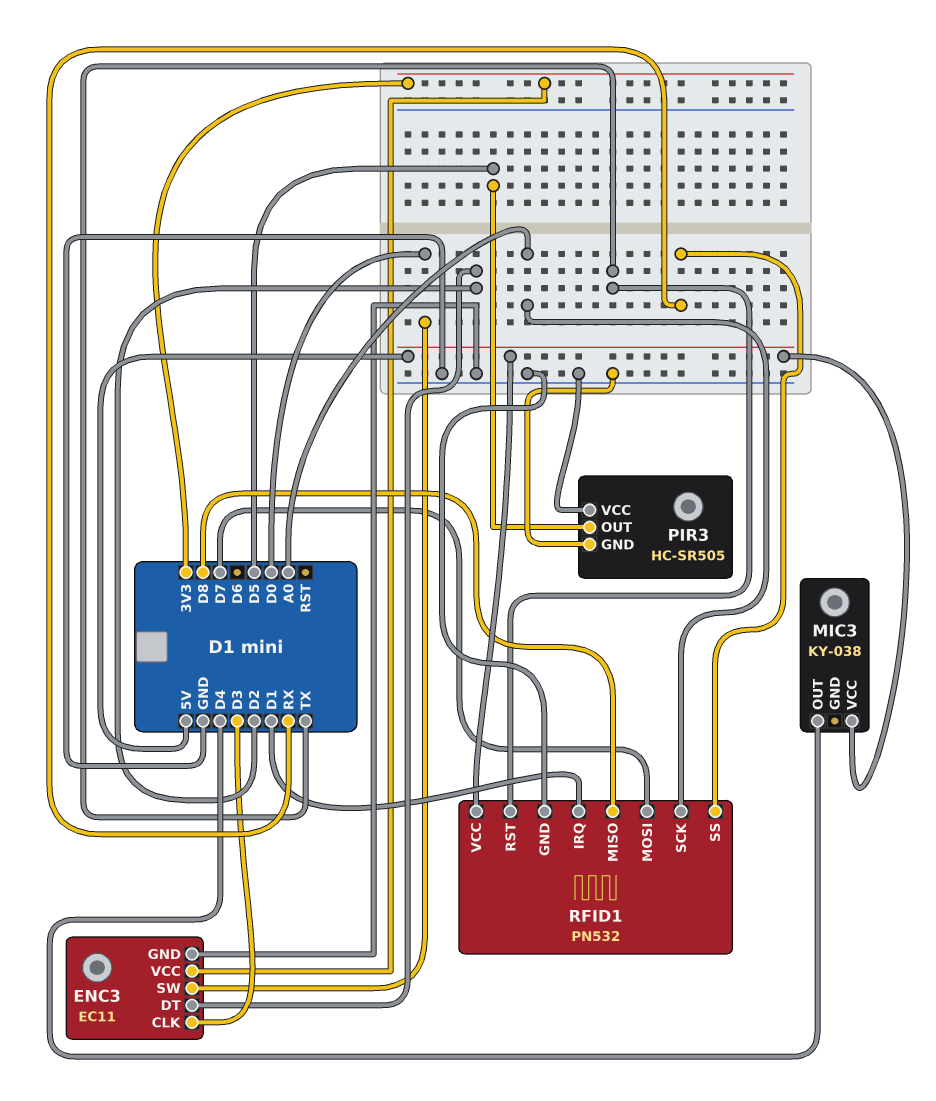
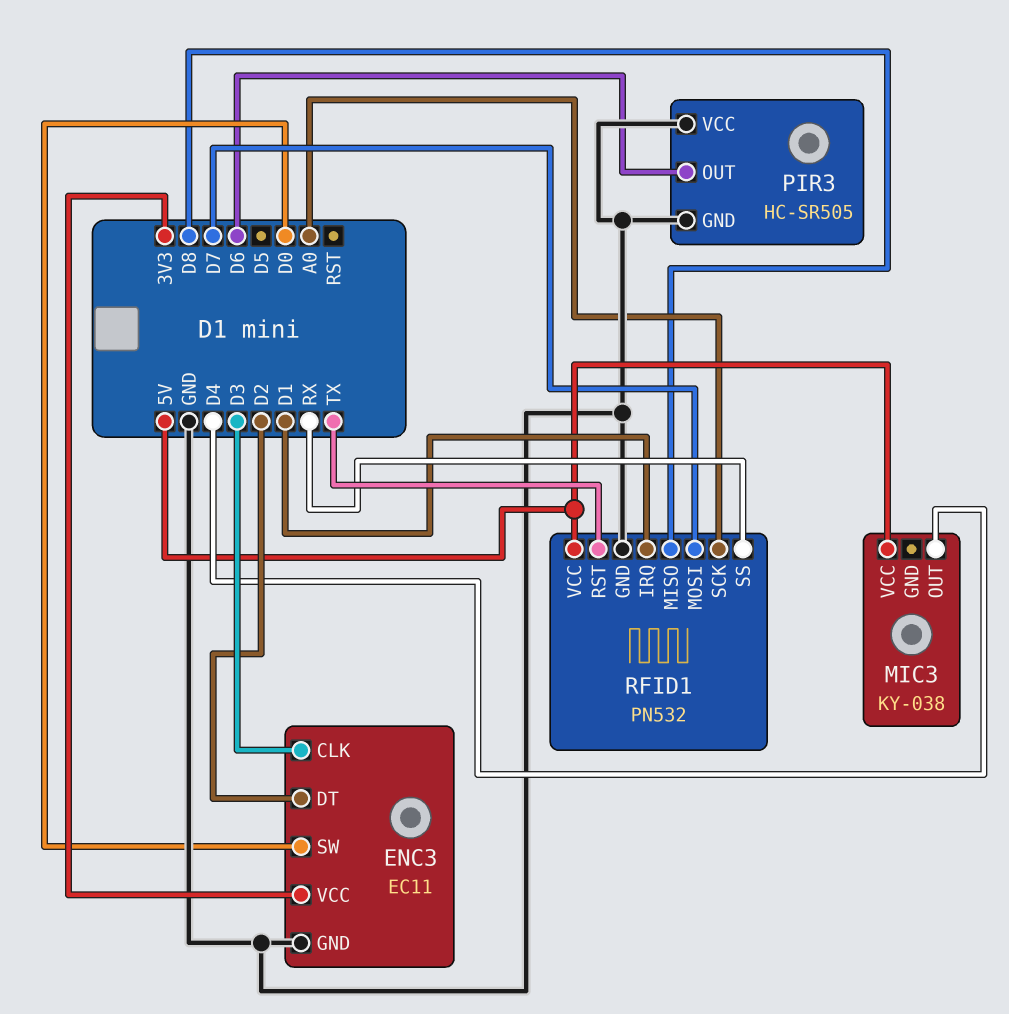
PIR3 pin OUT: D5 -> D6

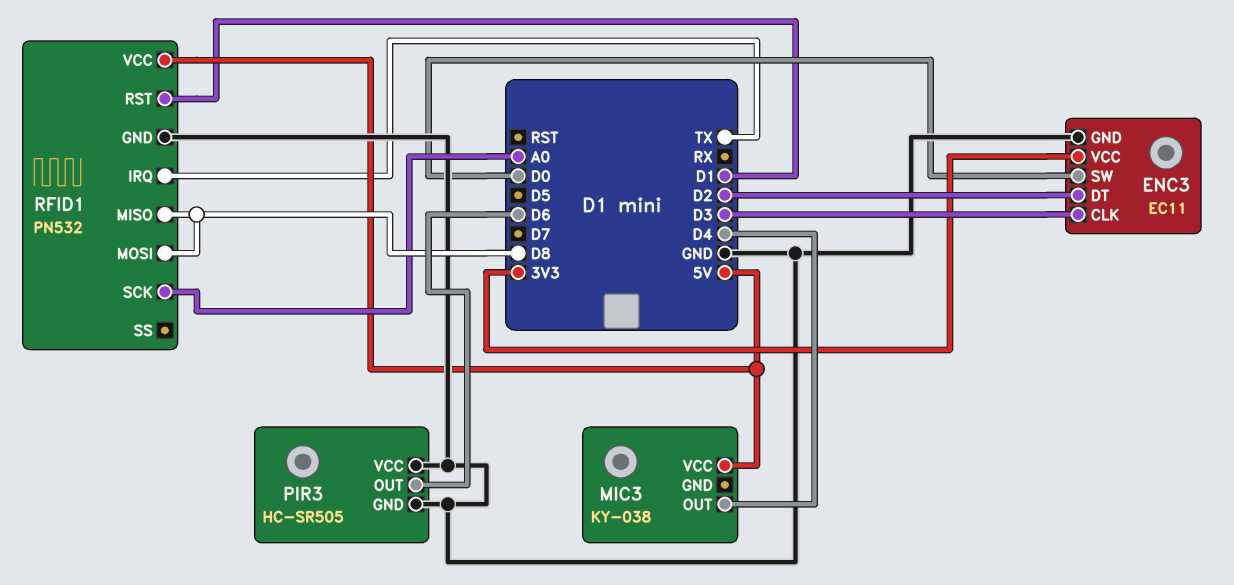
RFID1 pin IRQ: D1 -> TX
RFID1 pin MOSI: D7 -> D8
RFID1 pin RST: TX -> D1
RFID1 pin SS: RX -> none

